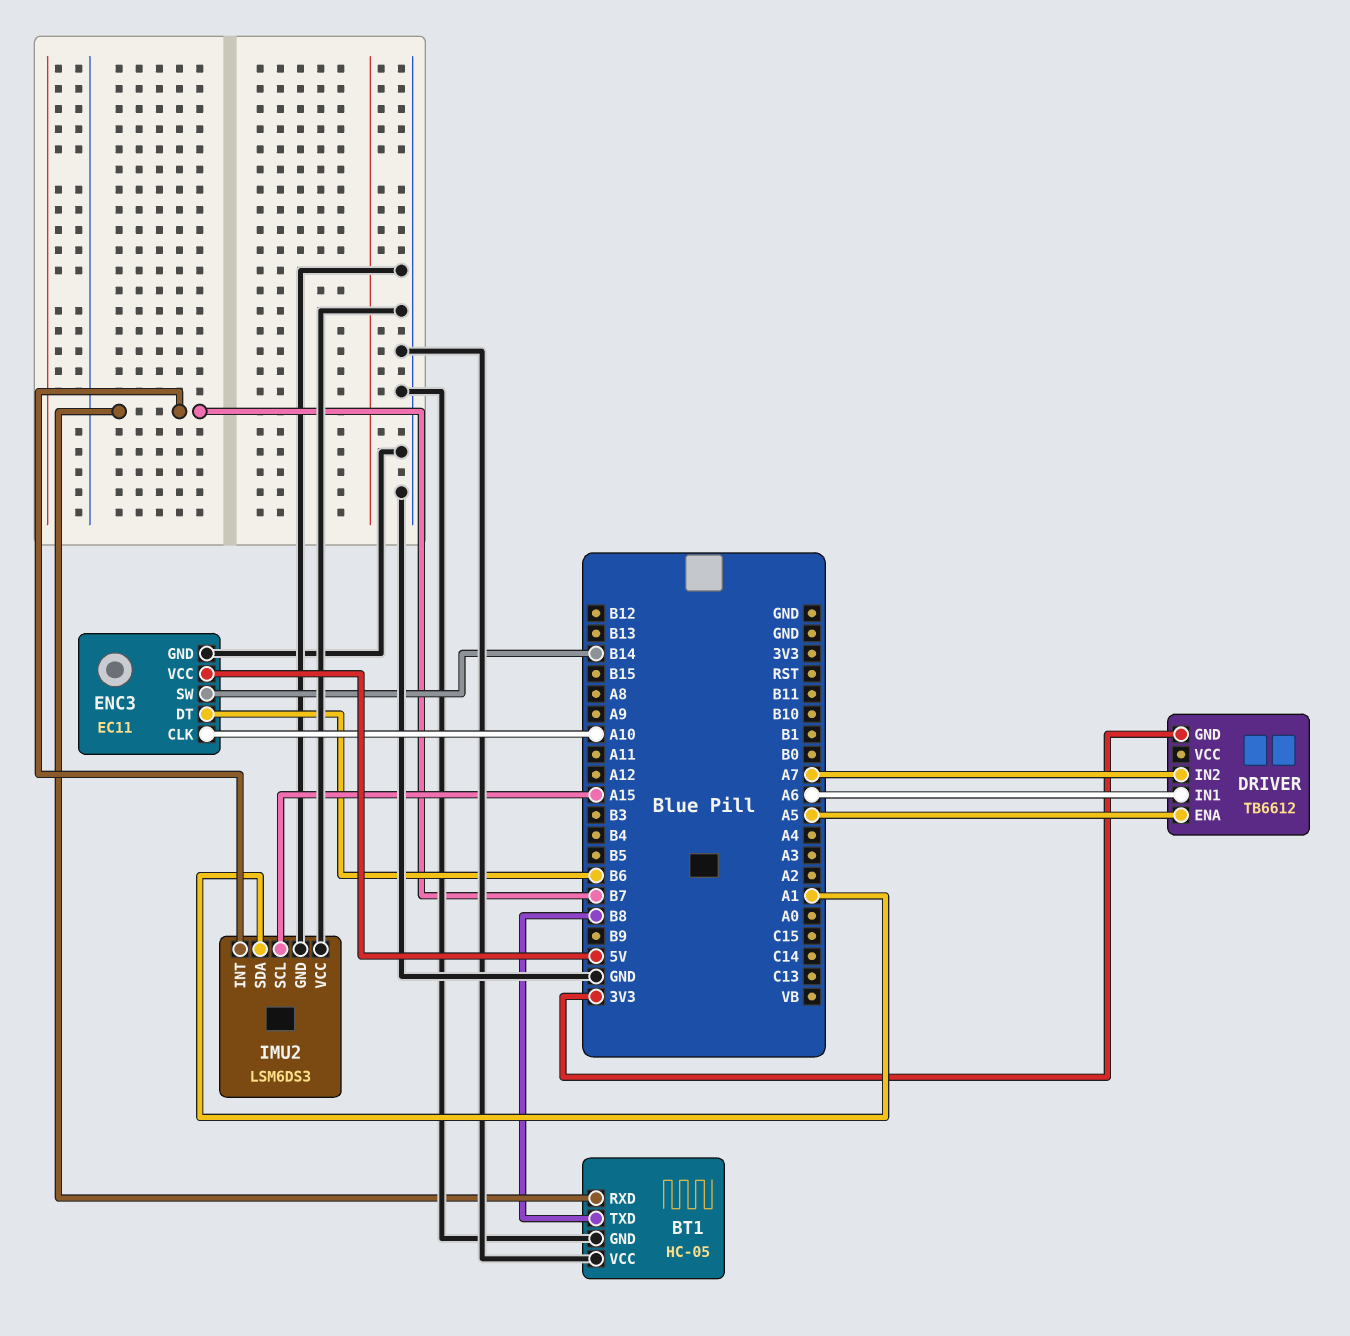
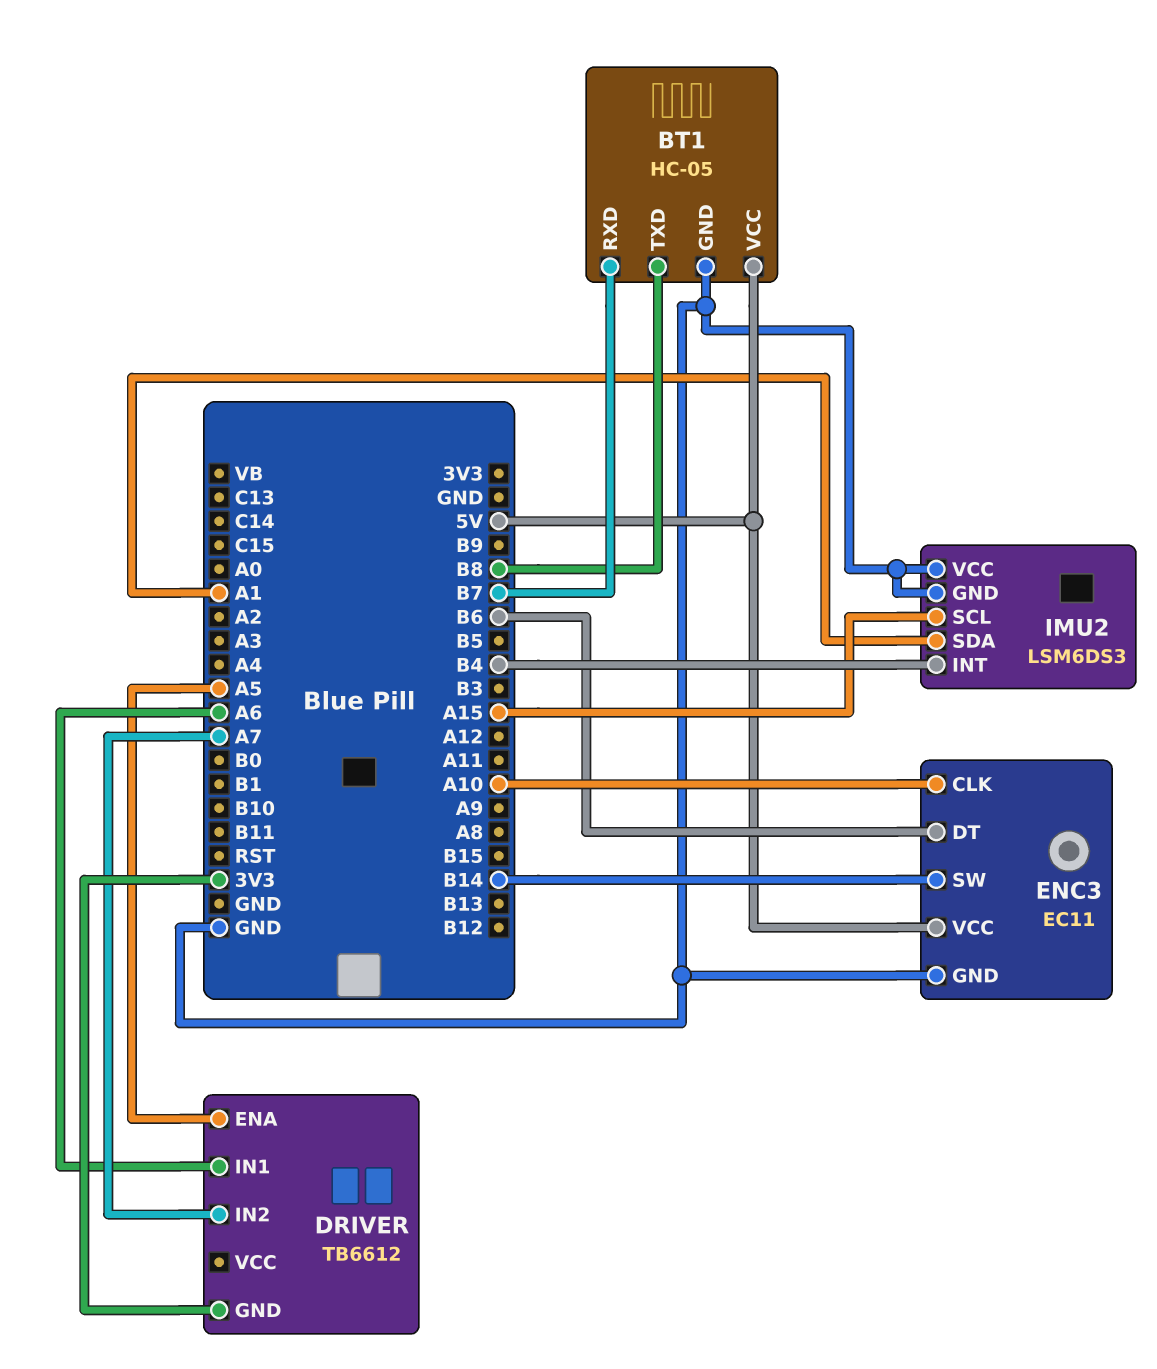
BT1 pin VCC: GND -> 5V
IMU2 pin INT: B7 -> B4

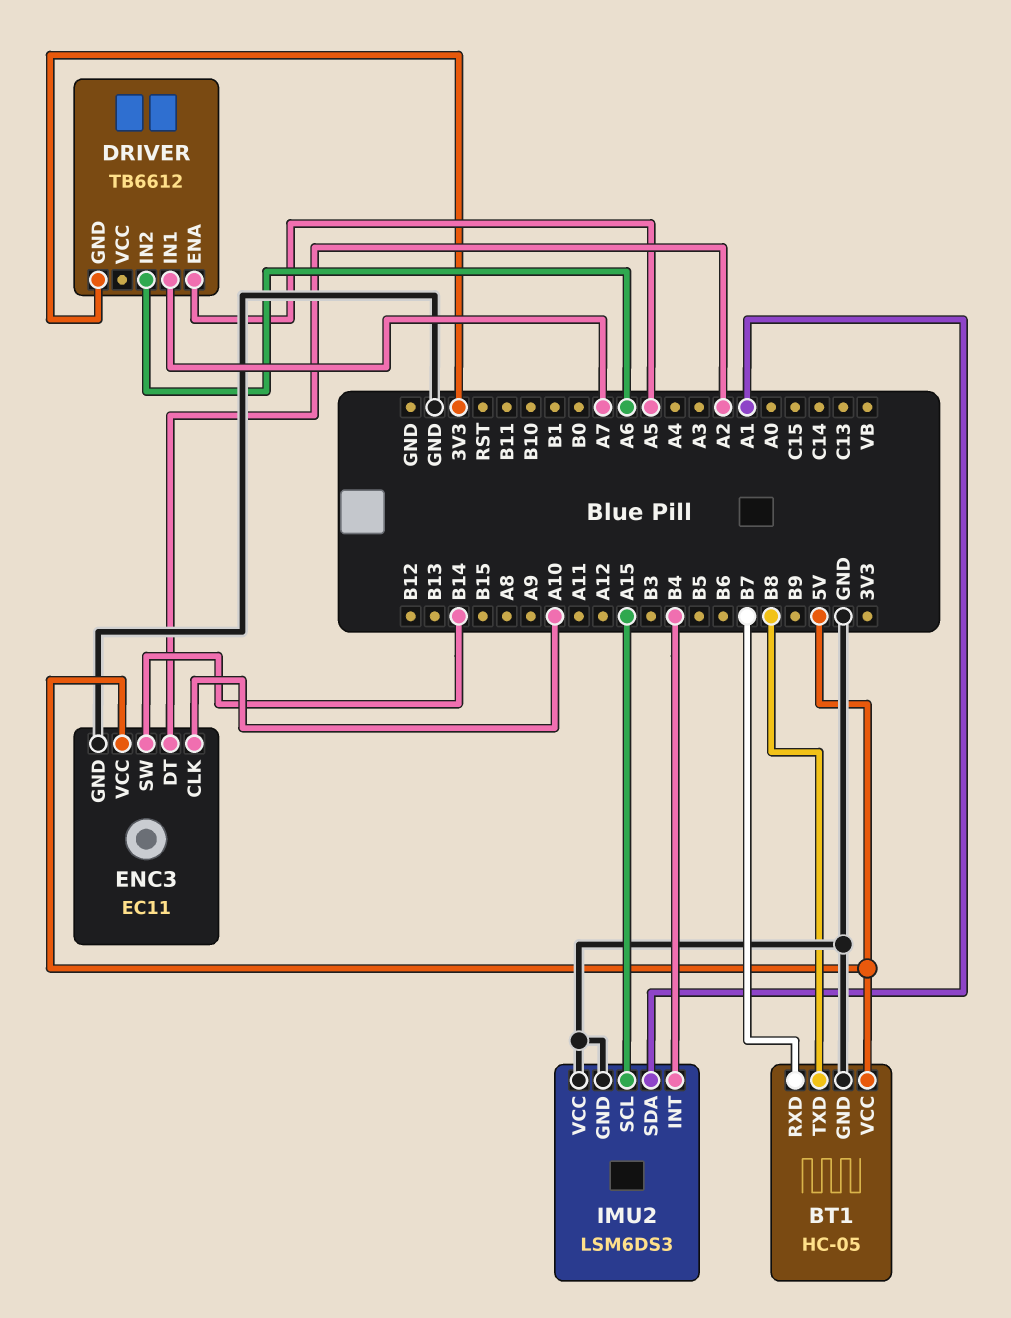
DRIVER pin IN1: A6 -> A7
DRIVER pin IN2: A7 -> A6
ENC3 pin DT: B6 -> A2

